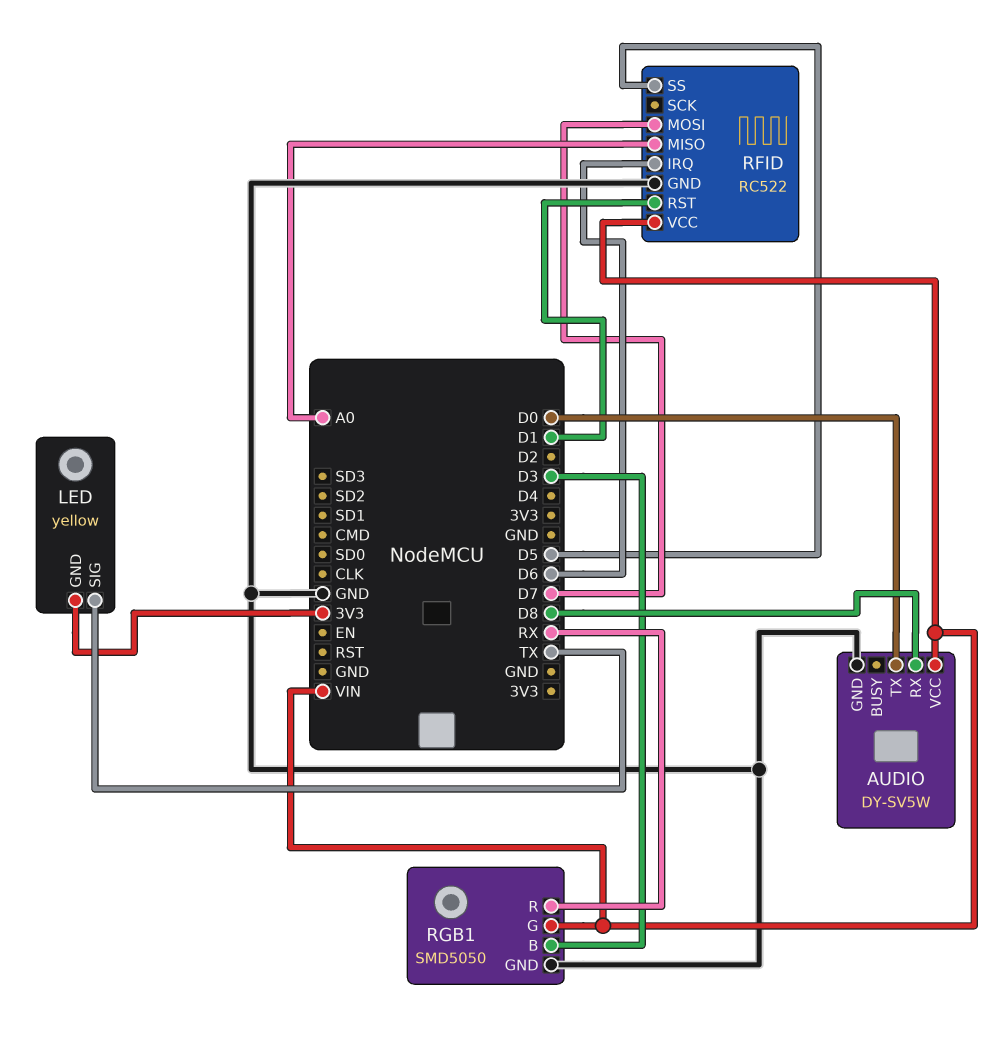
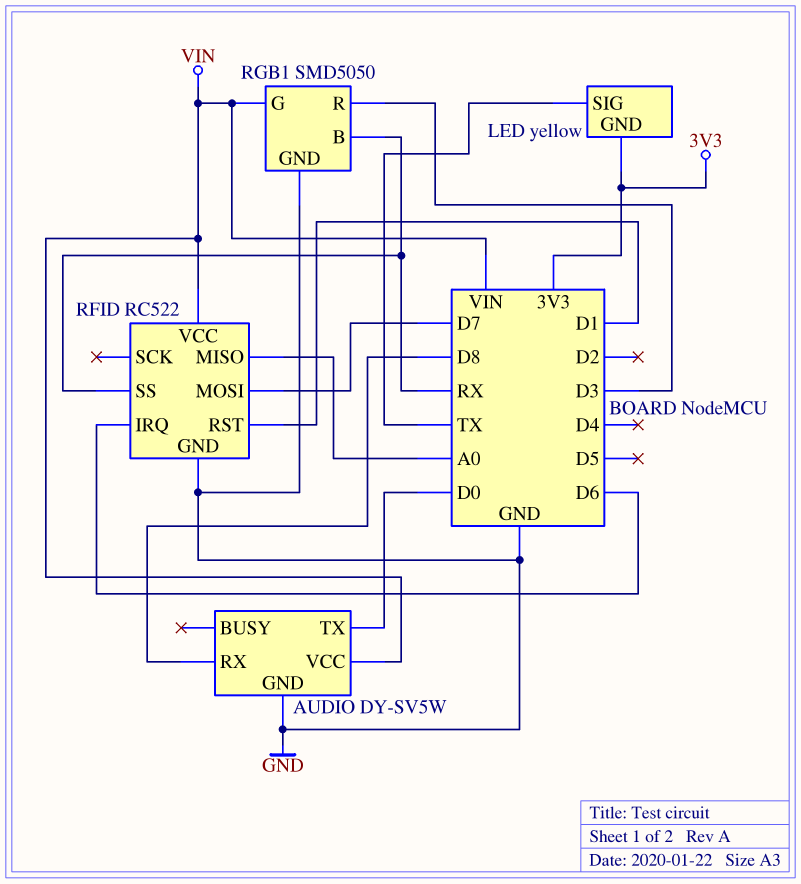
RFID pin SS: D5 -> RX
RGB1 pin B: D3 -> RX
RGB1 pin R: RX -> D3

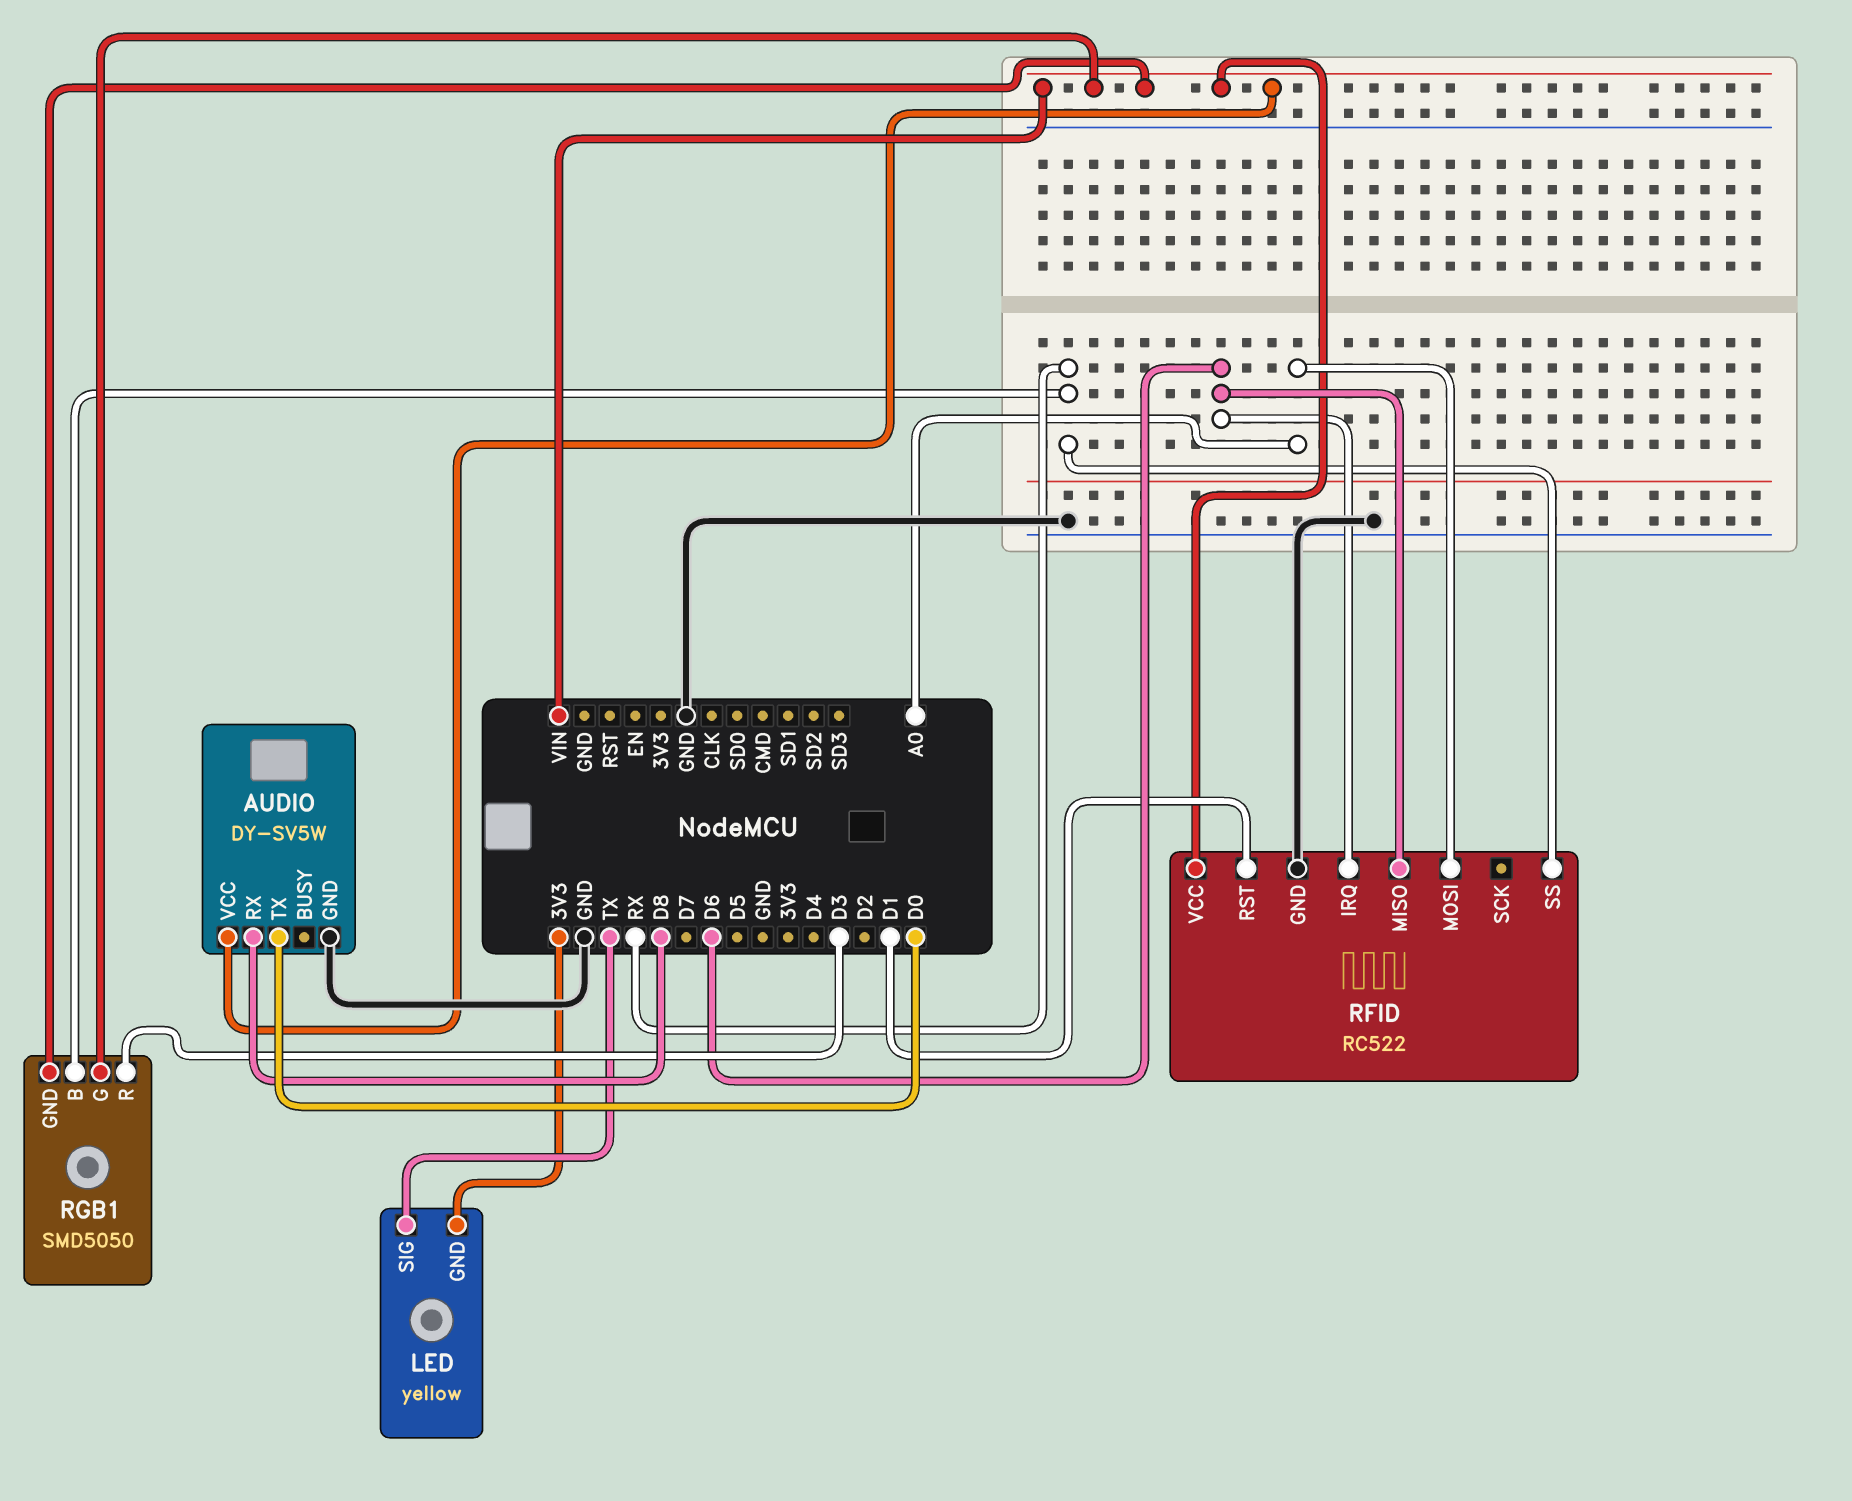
RFID pin MISO: A0 -> D6
RFID pin MOSI: D7 -> A0
RGB1 pin GND: GND -> VIN

